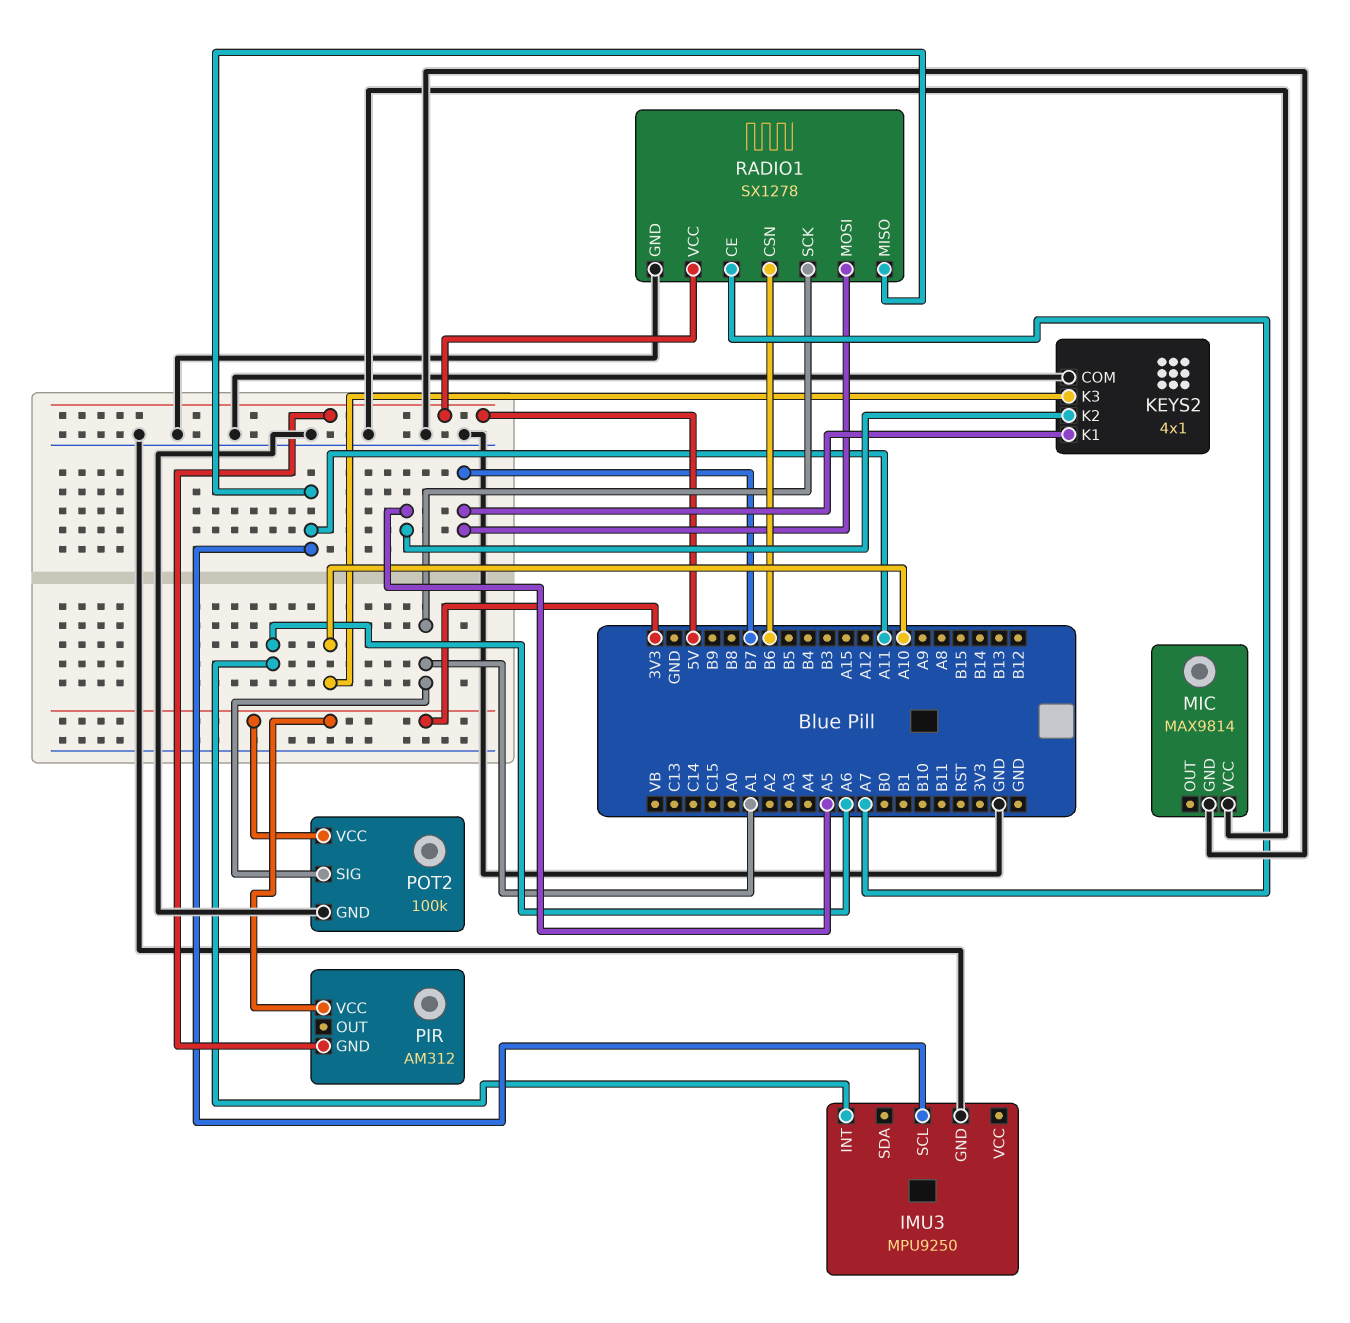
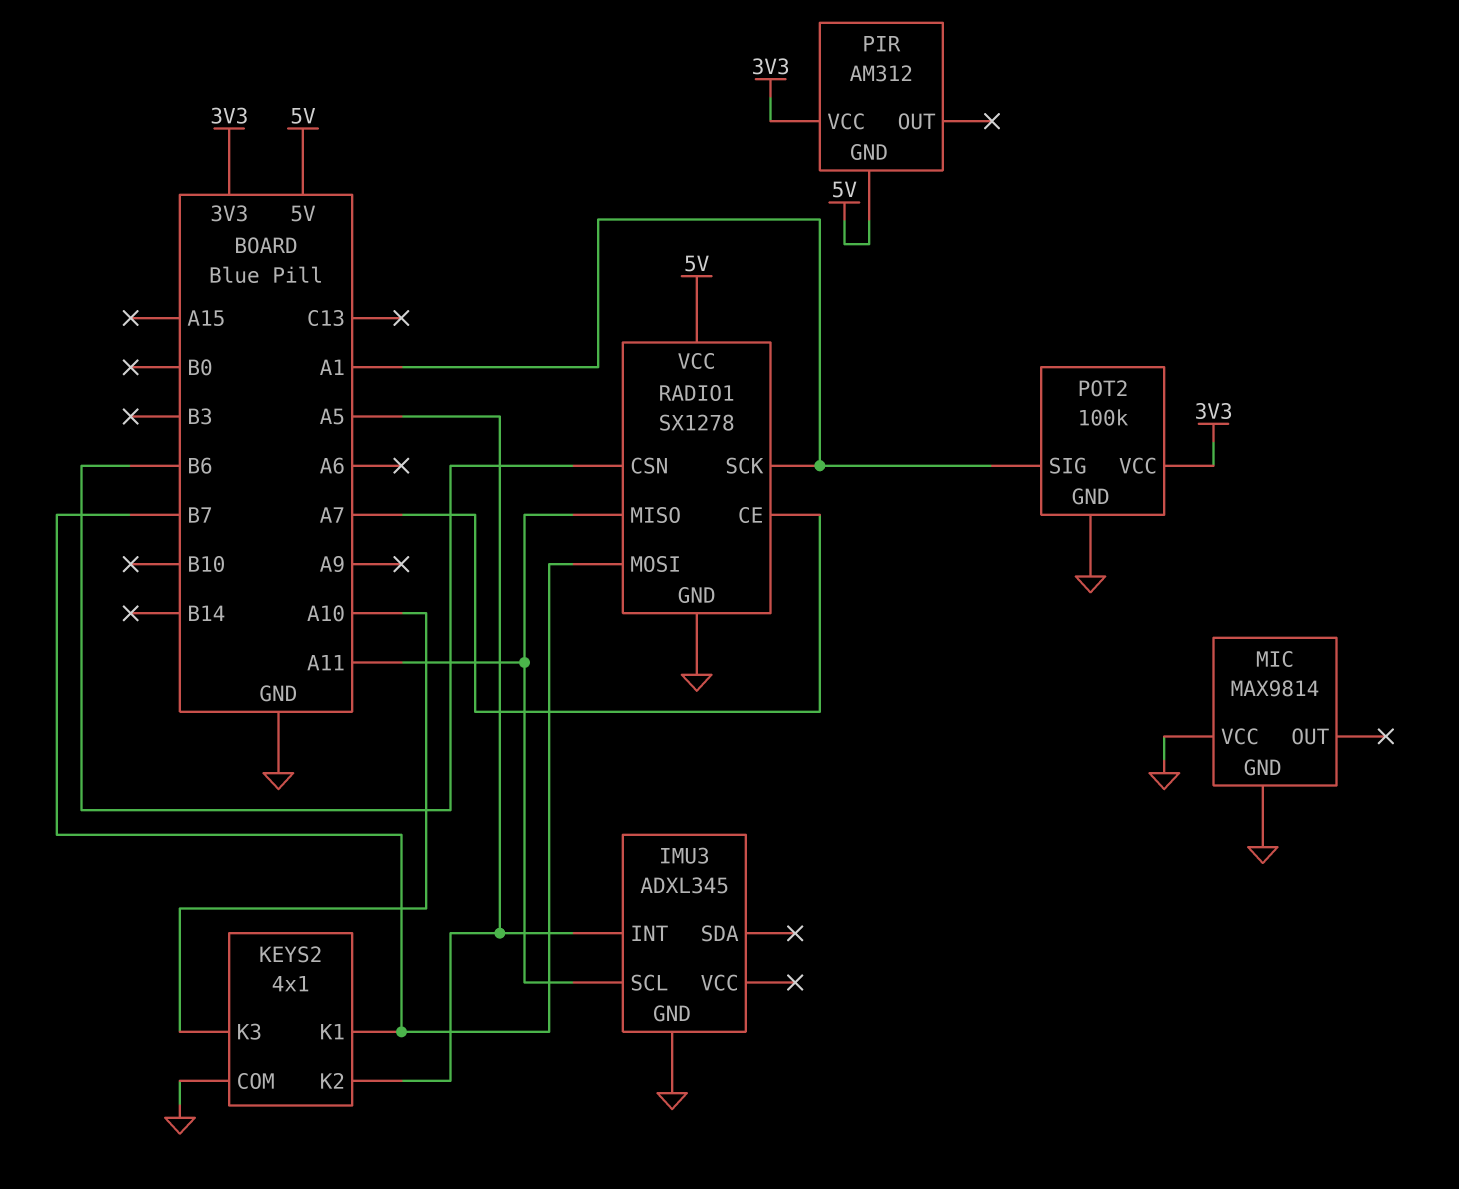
IMU3: MPU9250 -> ADXL345
IMU3 pin INT: A6 -> A5

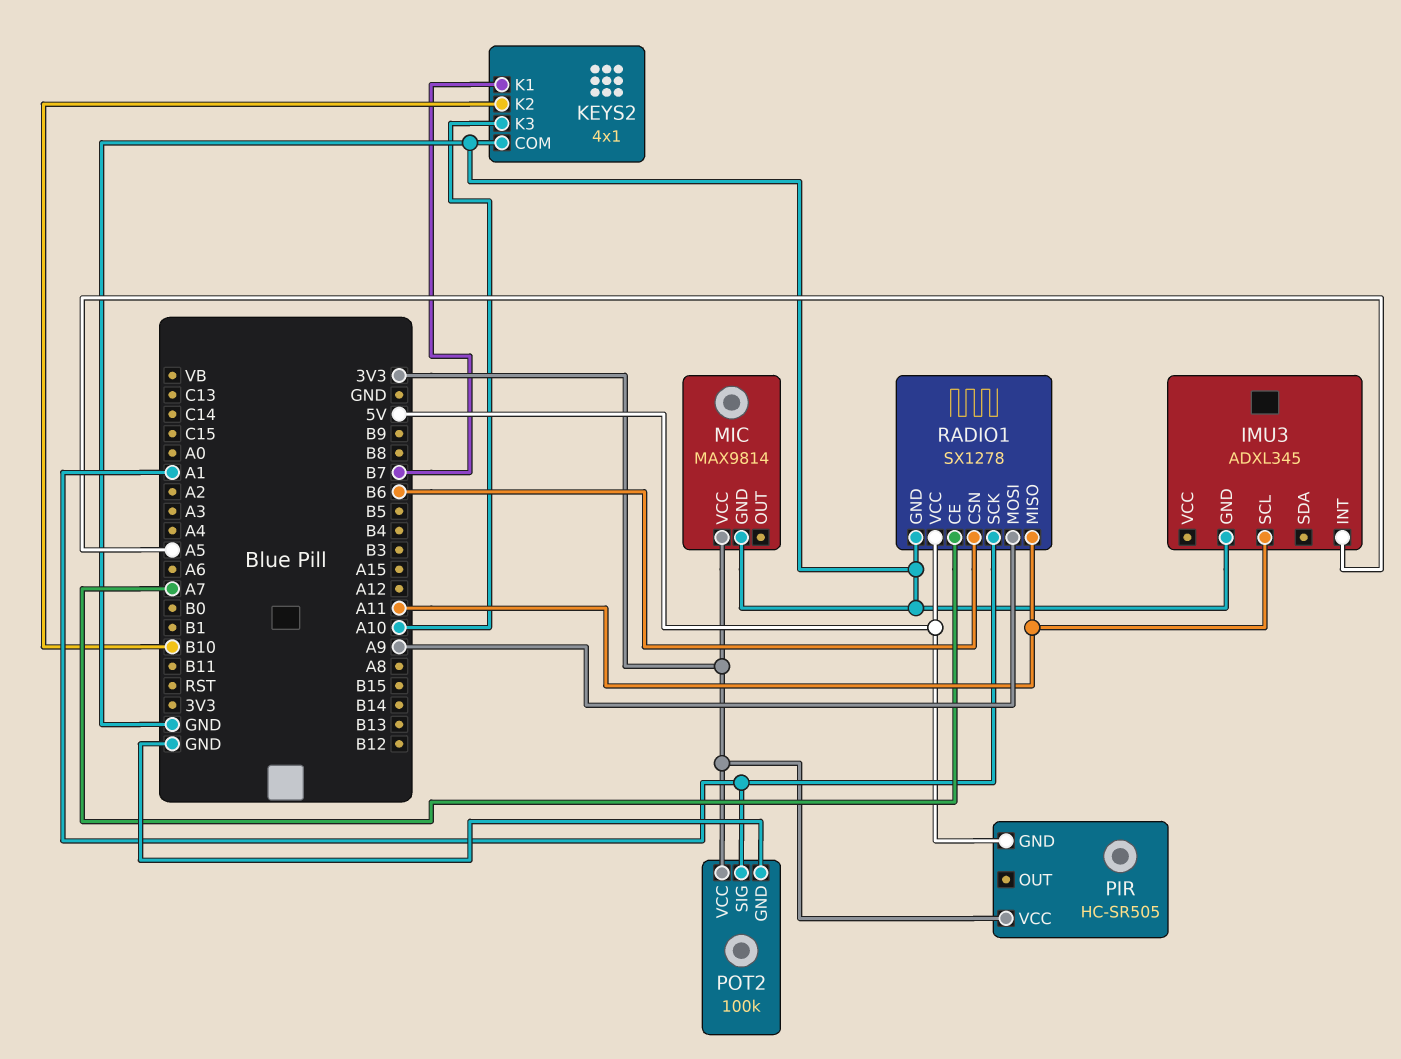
KEYS2 pin K2: A5 -> B10
MIC pin VCC: GND -> 3V3
PIR: AM312 -> HC-SR505
RADIO1 pin MOSI: B7 -> A9

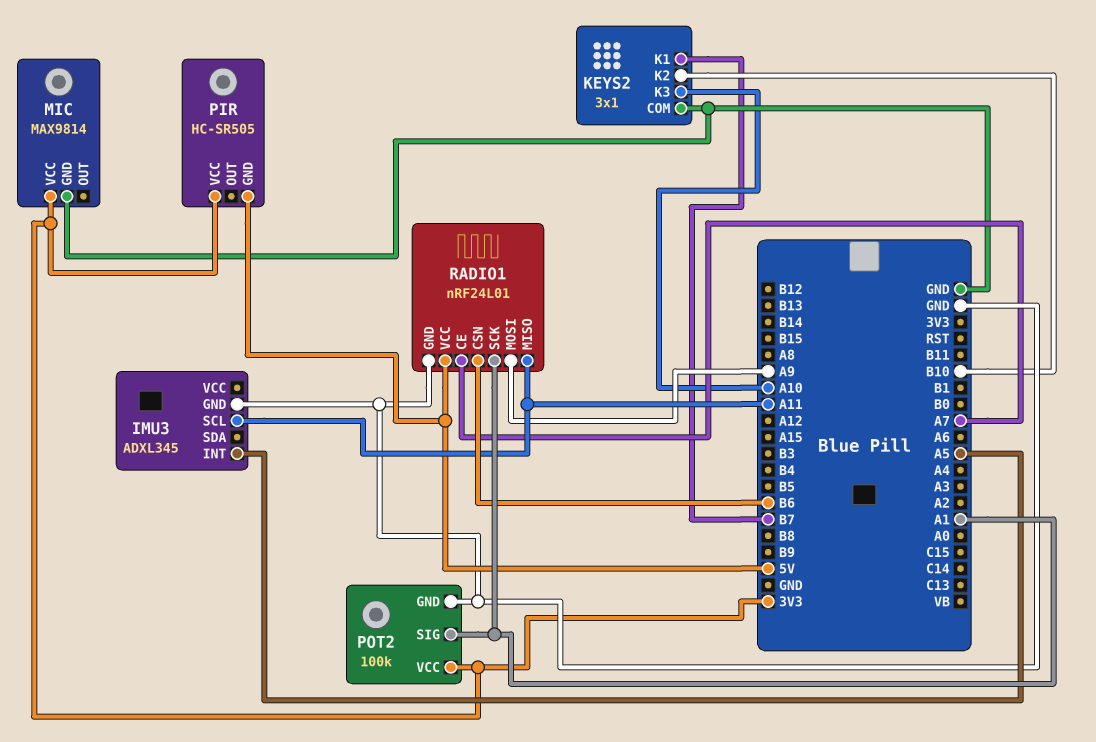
KEYS2: 4x1 -> 3x1
RADIO1: SX1278 -> nRF24L01

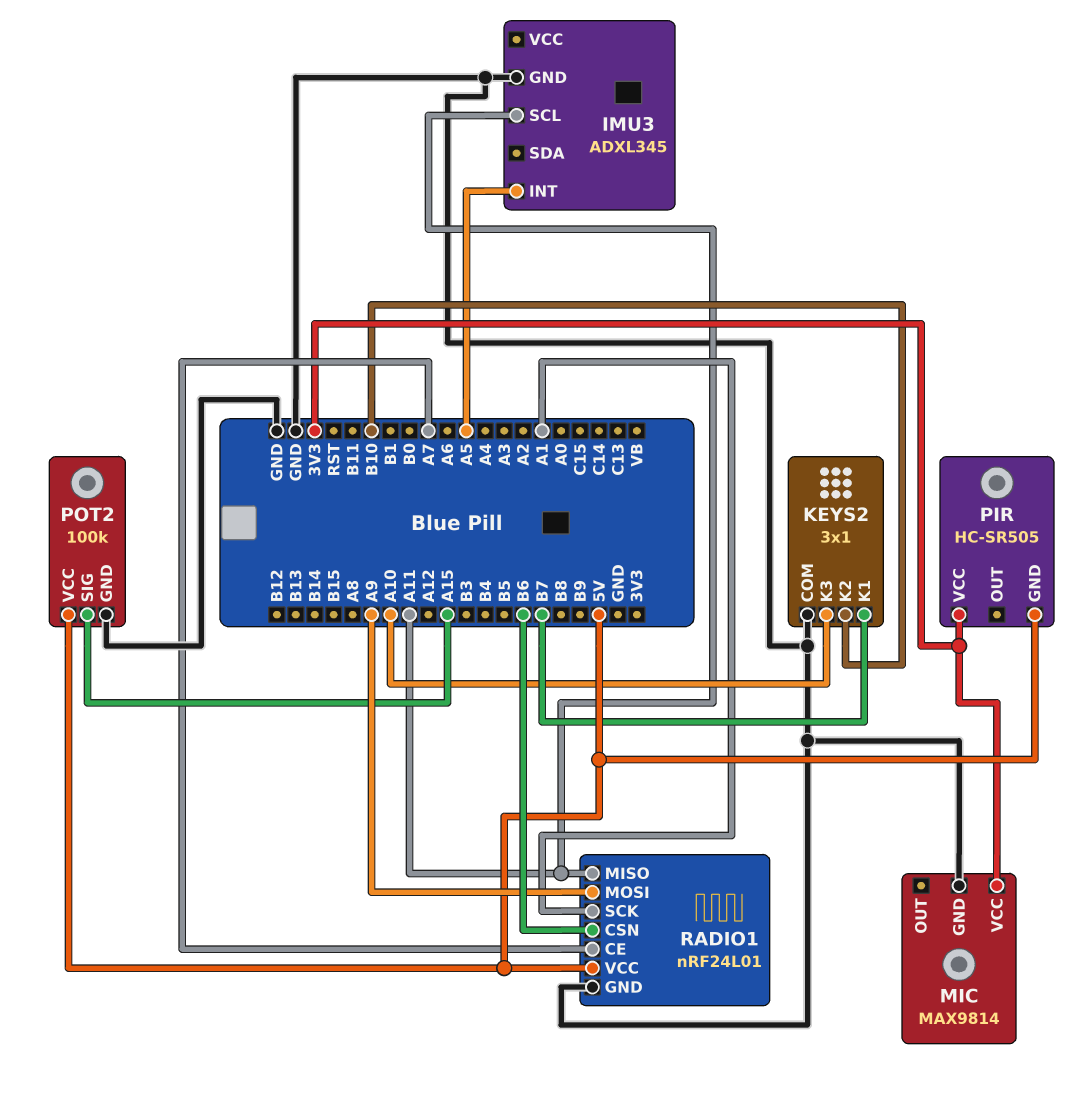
POT2 pin SIG: A1 -> A15
POT2 pin VCC: 3V3 -> 5V

